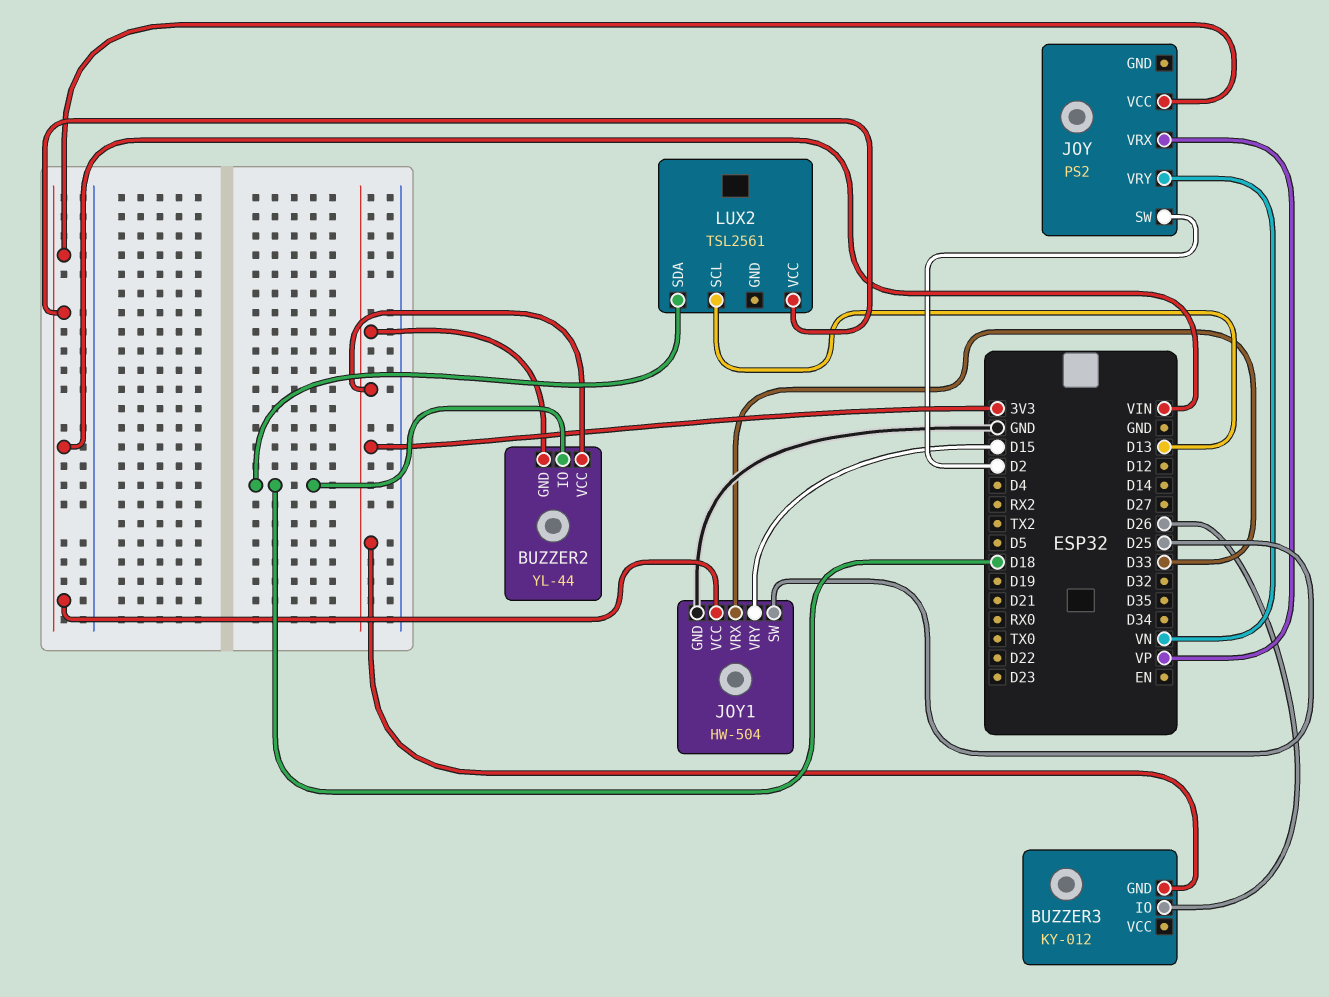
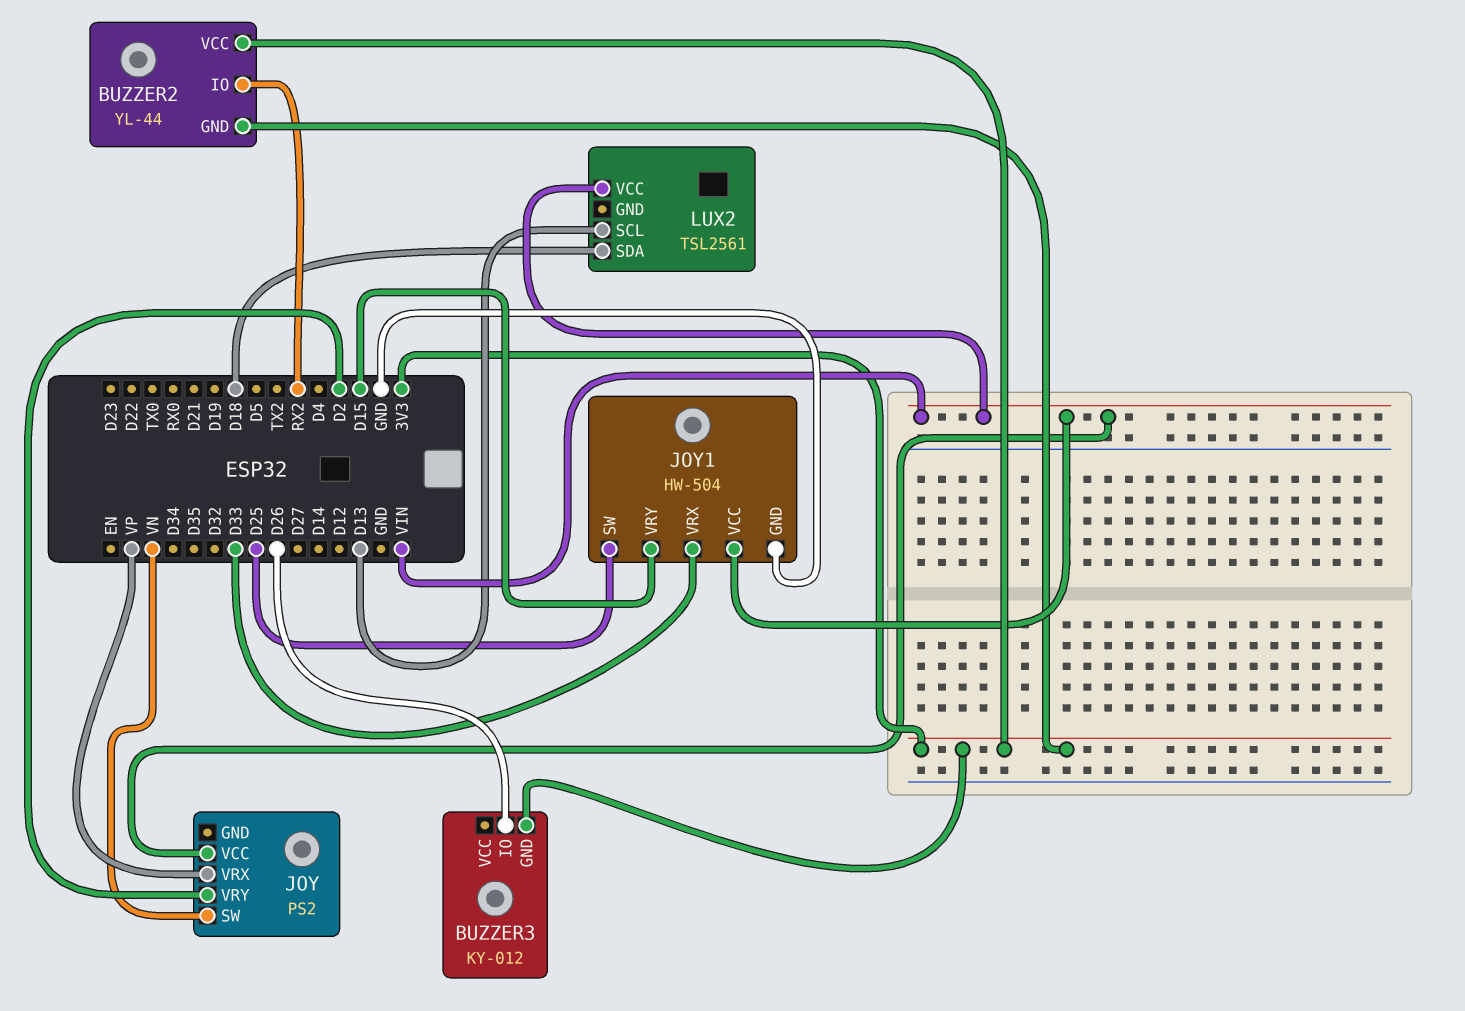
BUZZER2 pin IO: D18 -> RX2
JOY pin SW: D2 -> VN
JOY pin VRY: VN -> D2

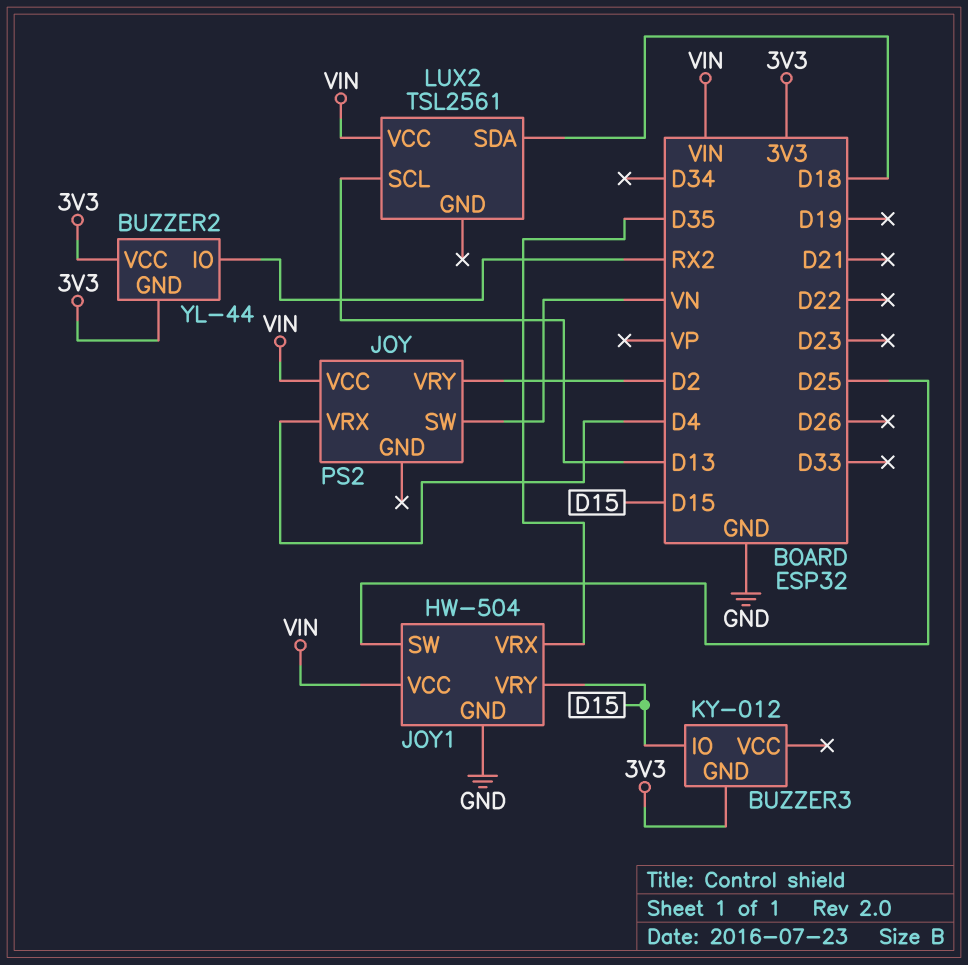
BUZZER3 pin IO: D26 -> D15
JOY pin VRX: VP -> D4
JOY1 pin VRX: D33 -> D35

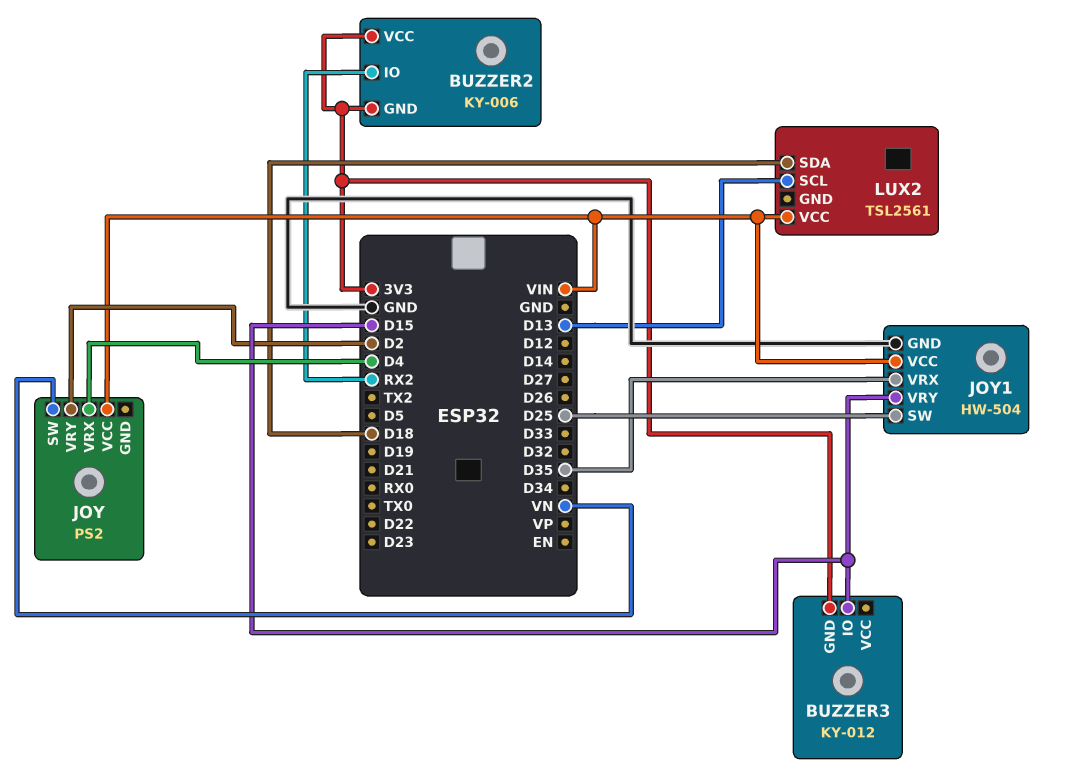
BUZZER2: YL-44 -> KY-006

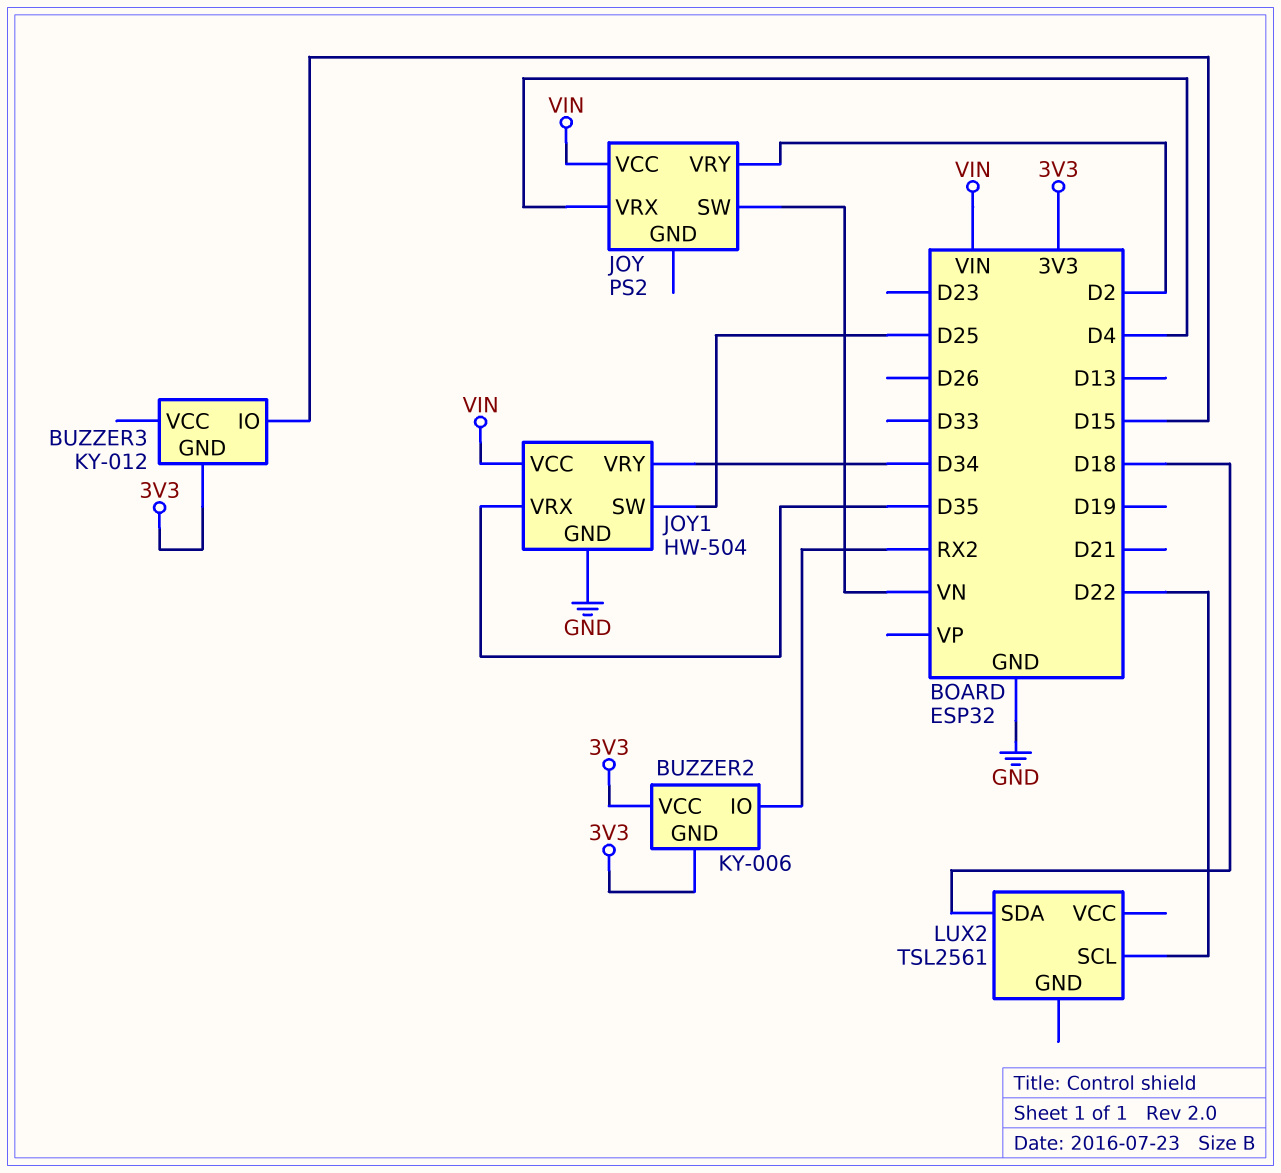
JOY1 pin VRY: D15 -> D34
LUX2 pin SCL: D13 -> D22
LUX2 pin VCC: VIN -> none

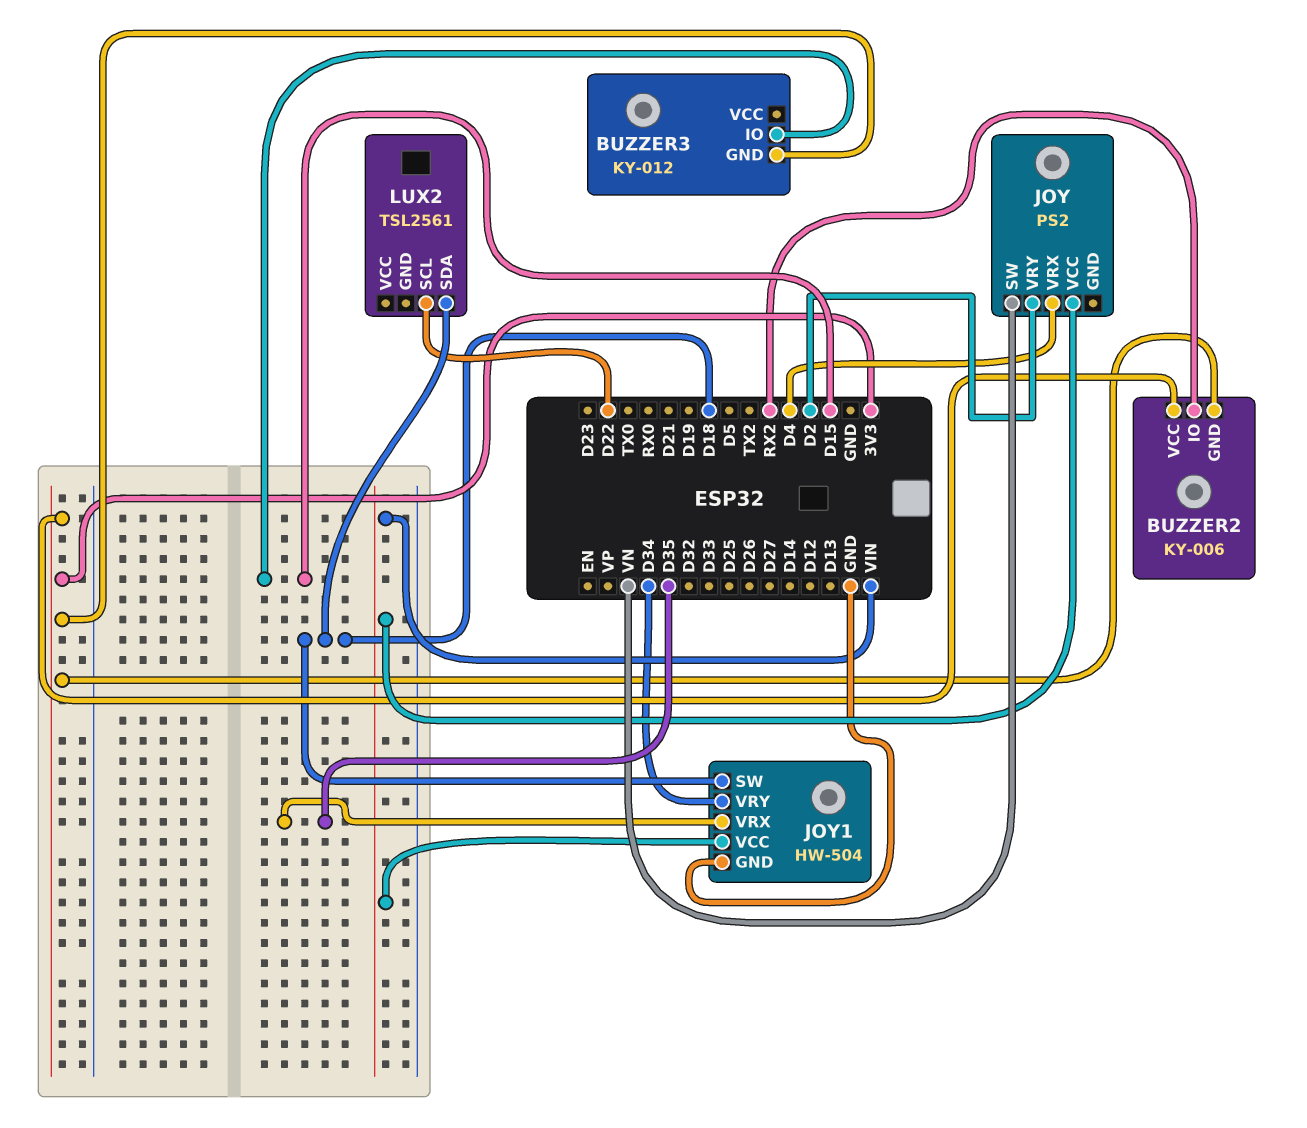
JOY1 pin SW: D25 -> D18

